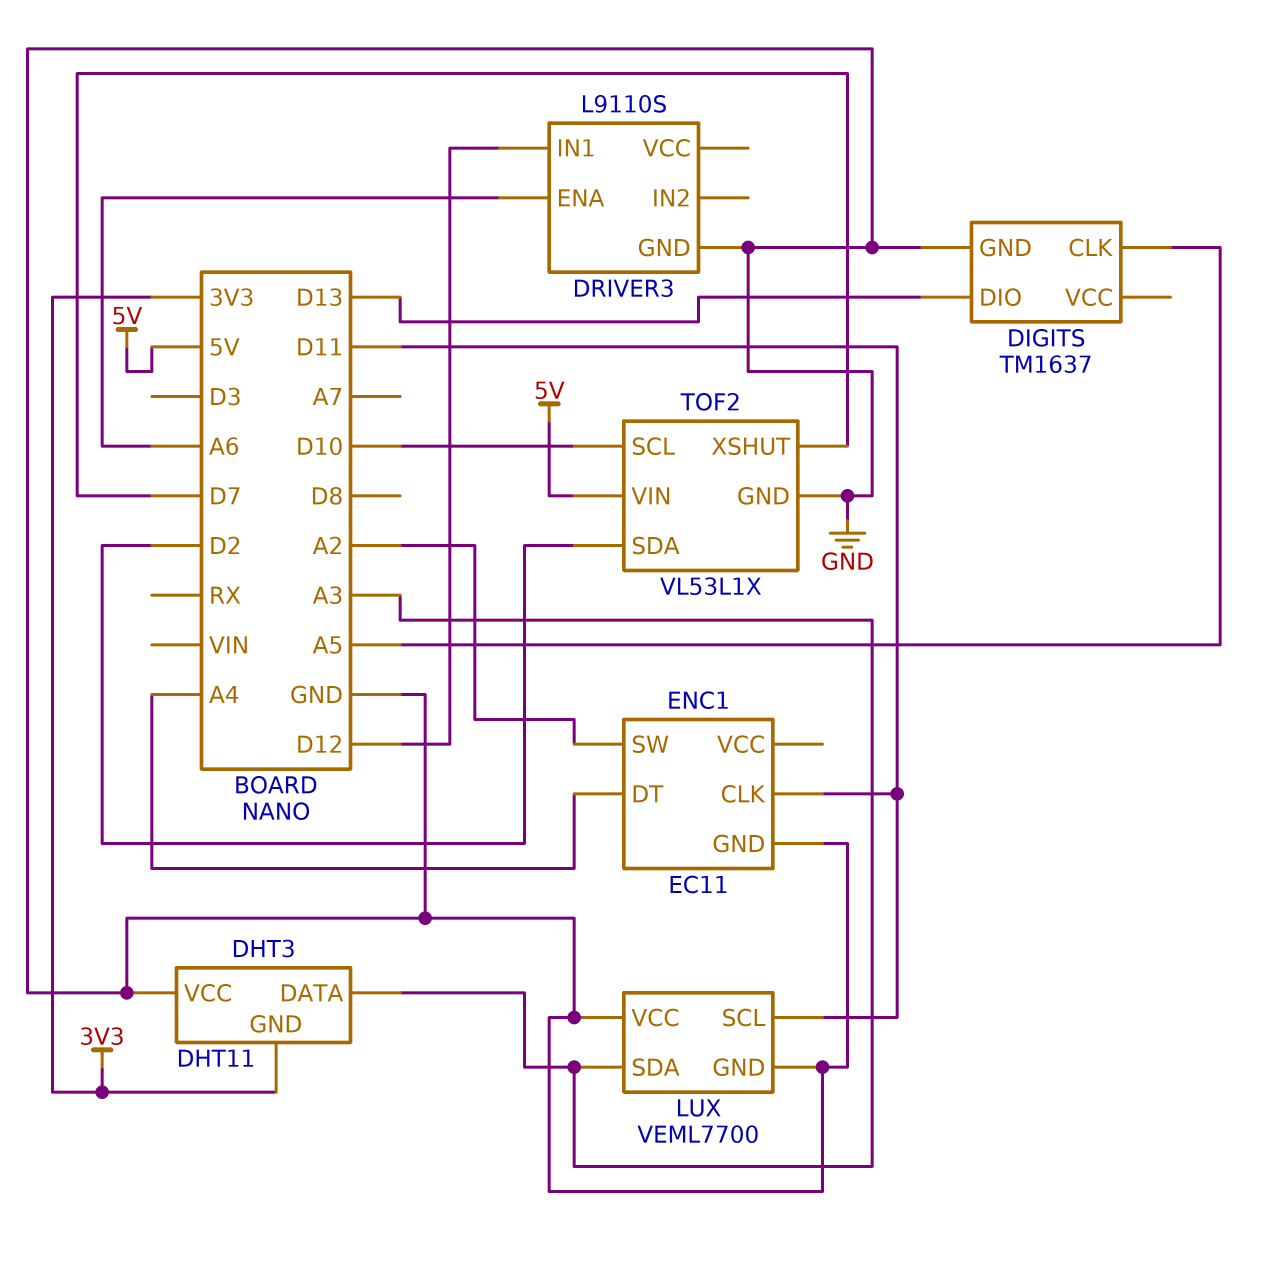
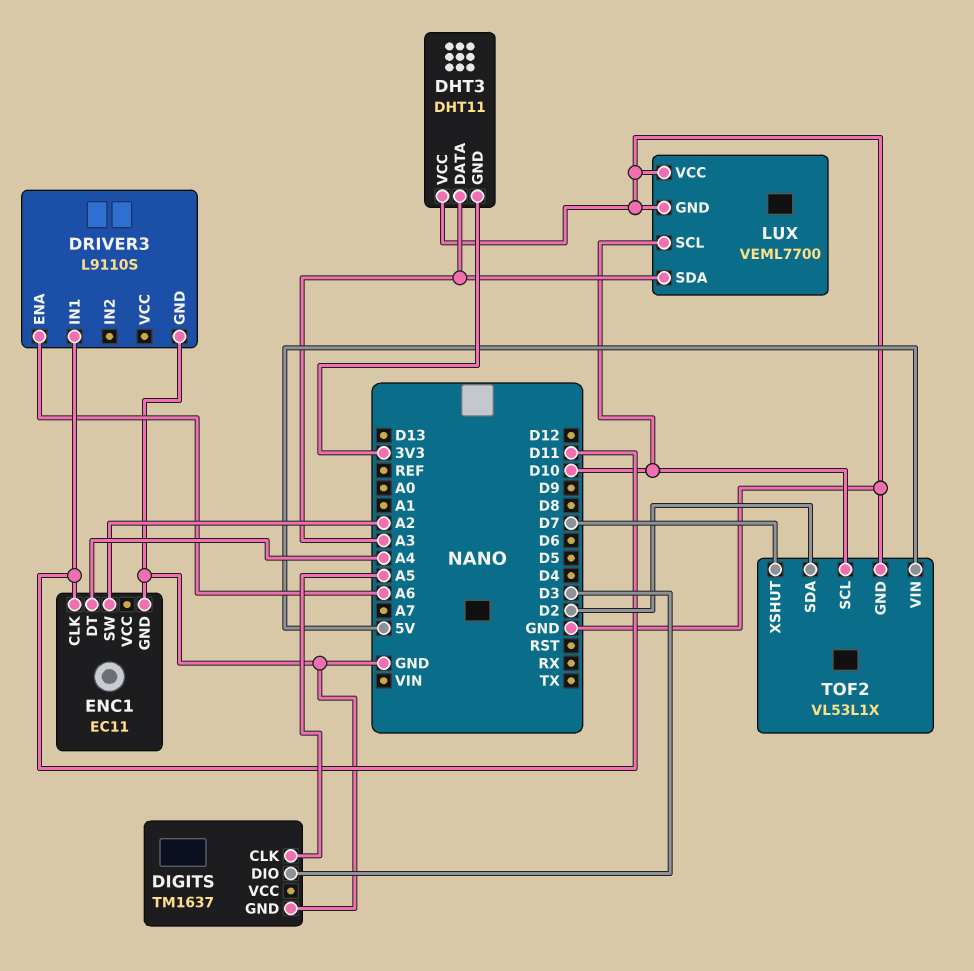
DIGITS pin DIO: D13 -> D3
DRIVER3 pin IN1: D12 -> D11
LUX pin SCL: D11 -> D10

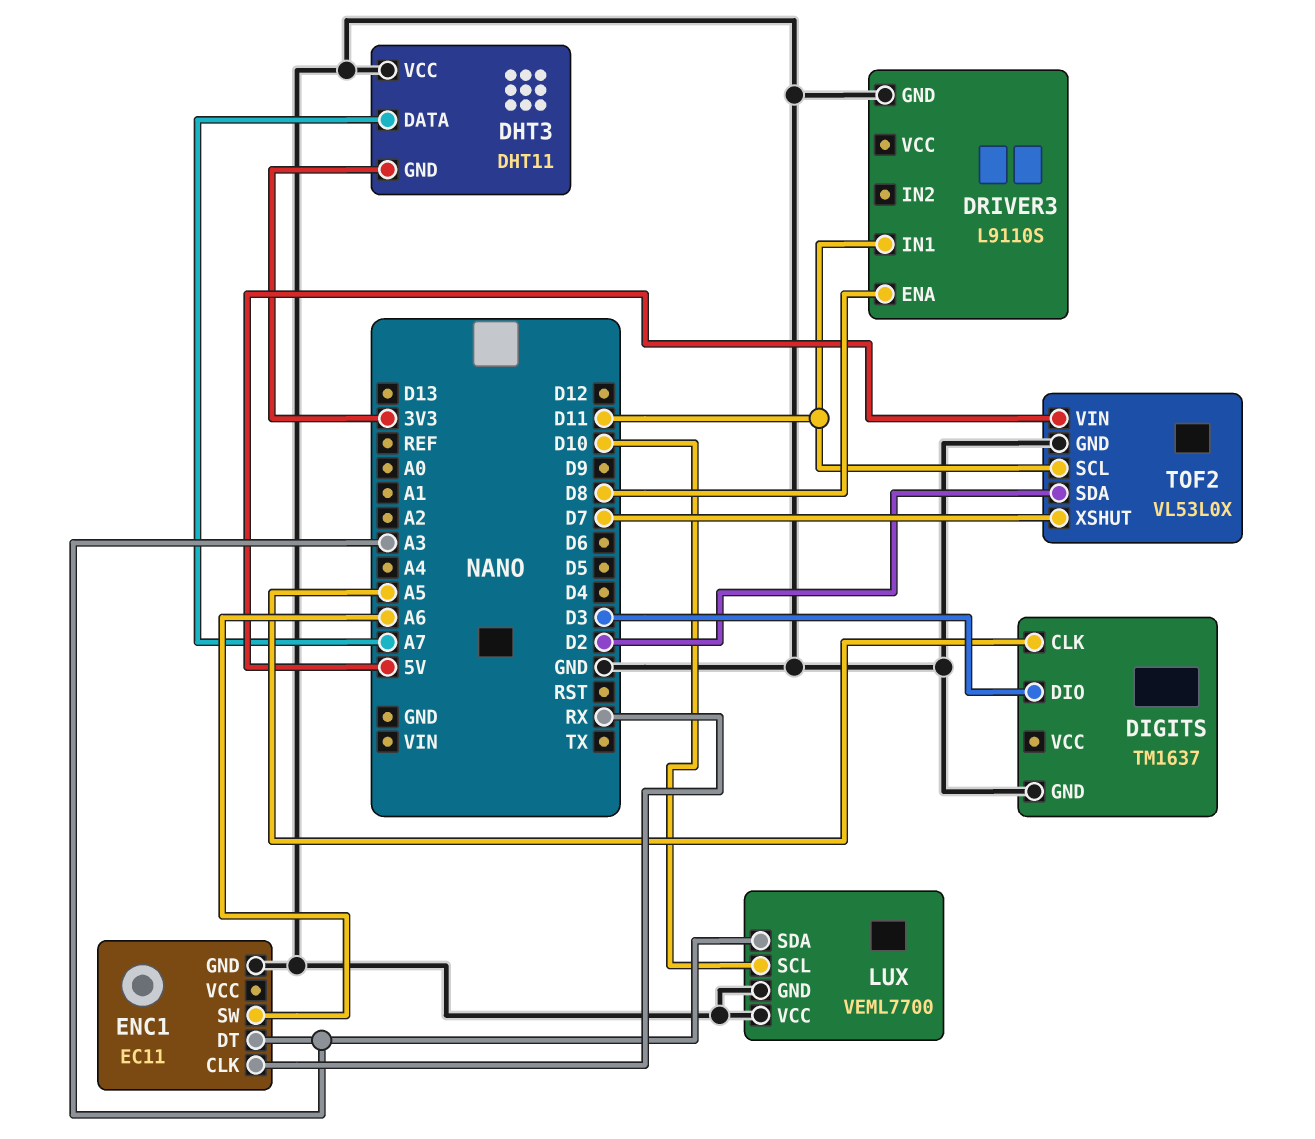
DHT3 pin DATA: A3 -> A7
DRIVER3 pin ENA: A6 -> D8
ENC1 pin CLK: D11 -> RX
ENC1 pin DT: A4 -> A3
ENC1 pin SW: A2 -> A6
TOF2: VL53L1X -> VL53L0X
TOF2 pin SCL: D10 -> D11

